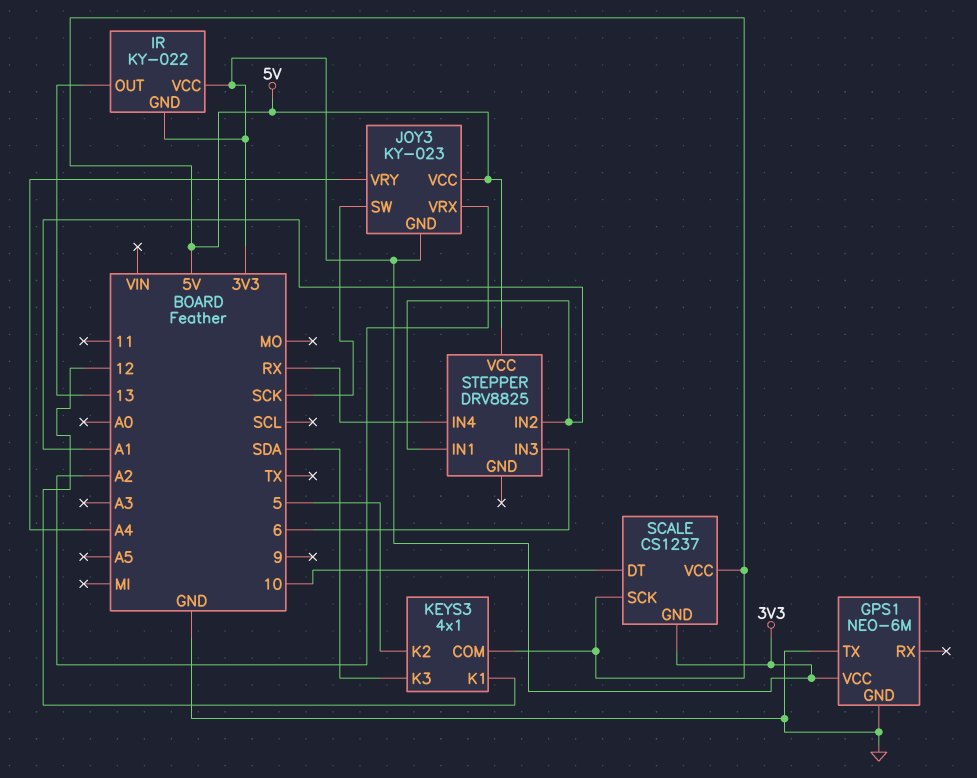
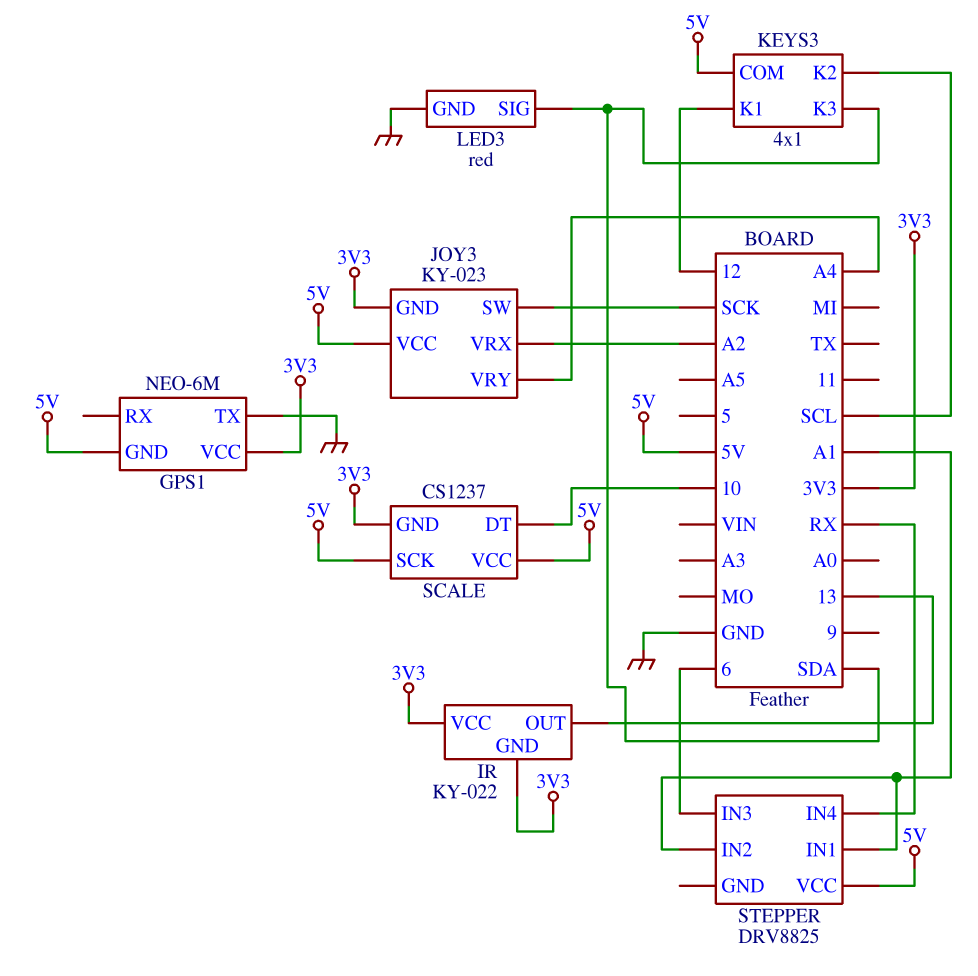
GPS1 pin GND: GND -> 5V
KEYS3 pin K2: 5 -> SCL
LED3: none -> red
LED3 pin GND: none -> GND
LED3 pin SIG: none -> SDA

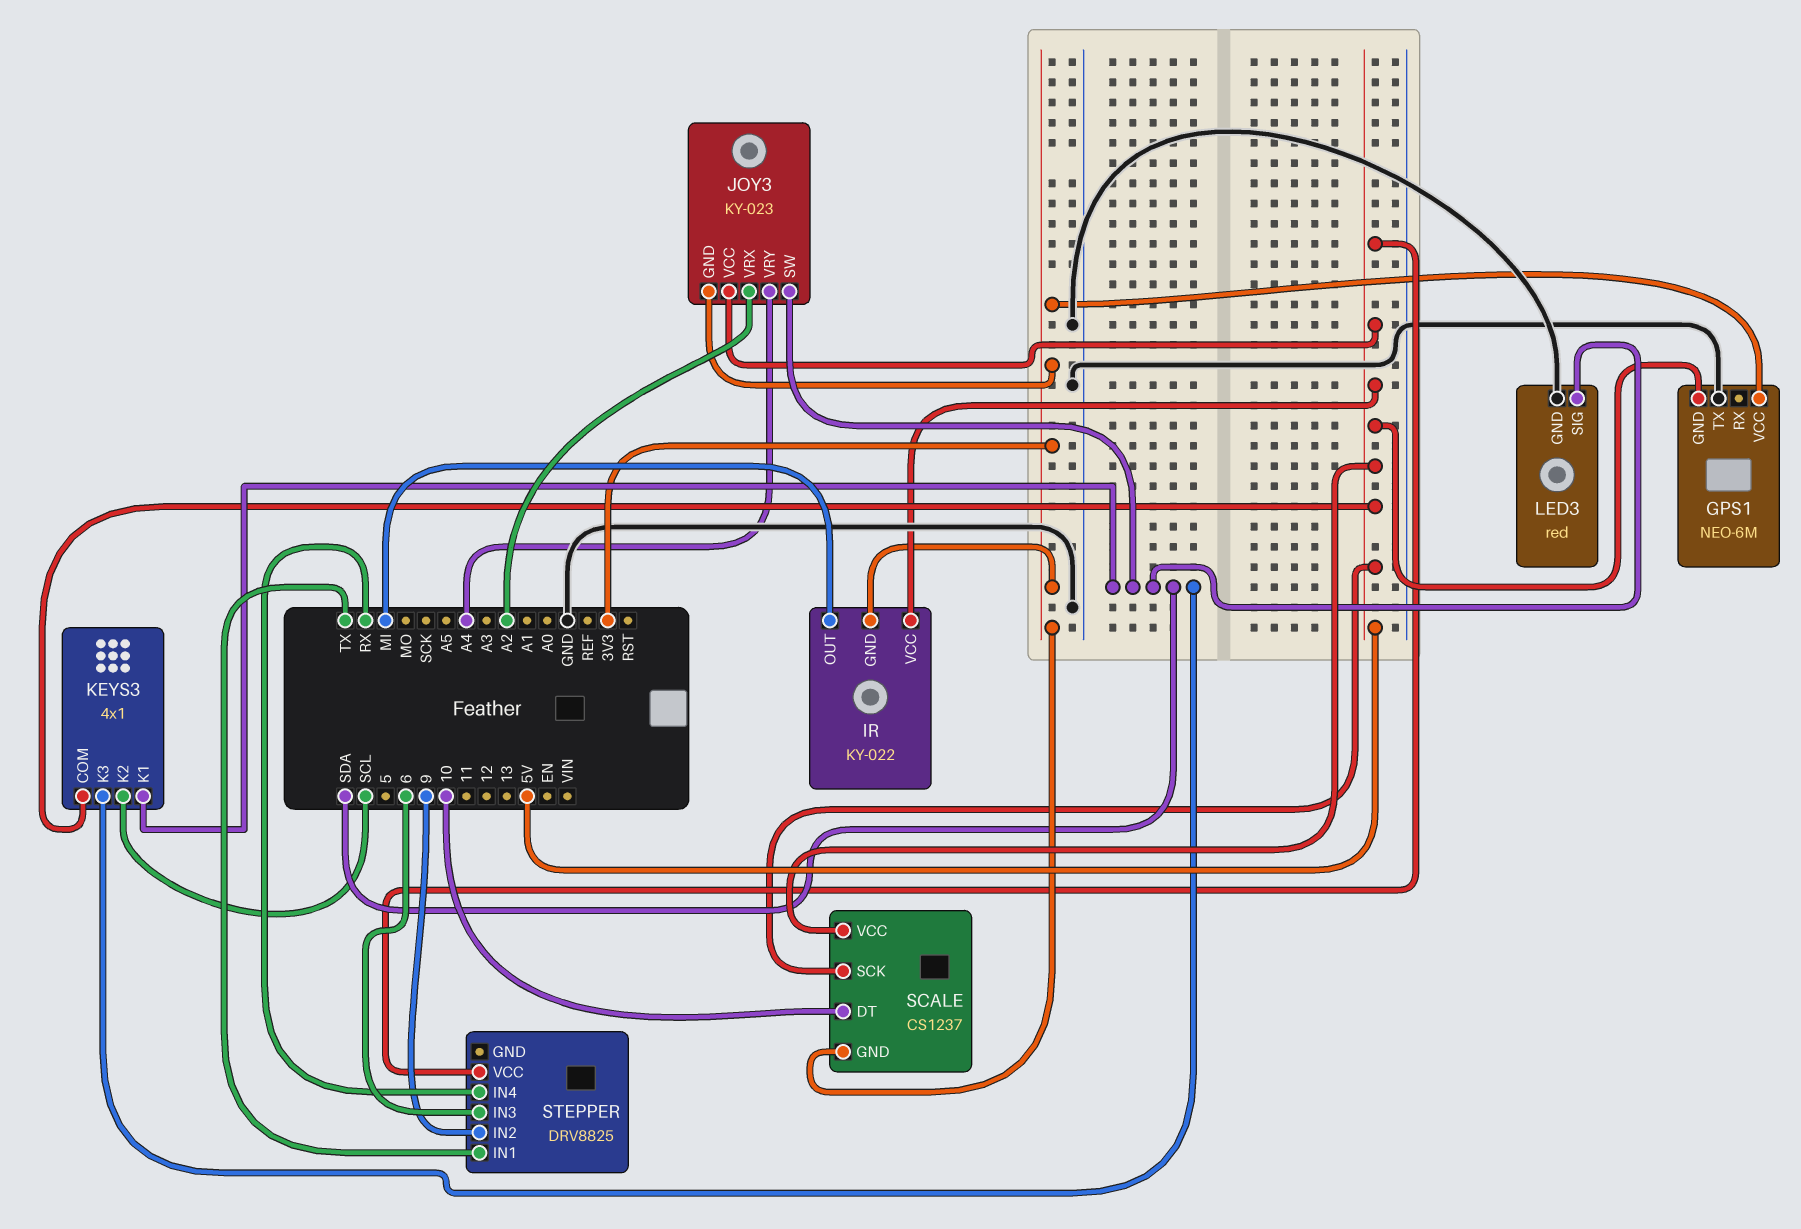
IR pin OUT: 13 -> MI
IR pin VCC: 3V3 -> 5V
JOY3 pin SW: SCK -> SDA
KEYS3 pin K1: 12 -> SDA
STEPPER pin IN1: A1 -> TX
STEPPER pin IN2: A1 -> 9

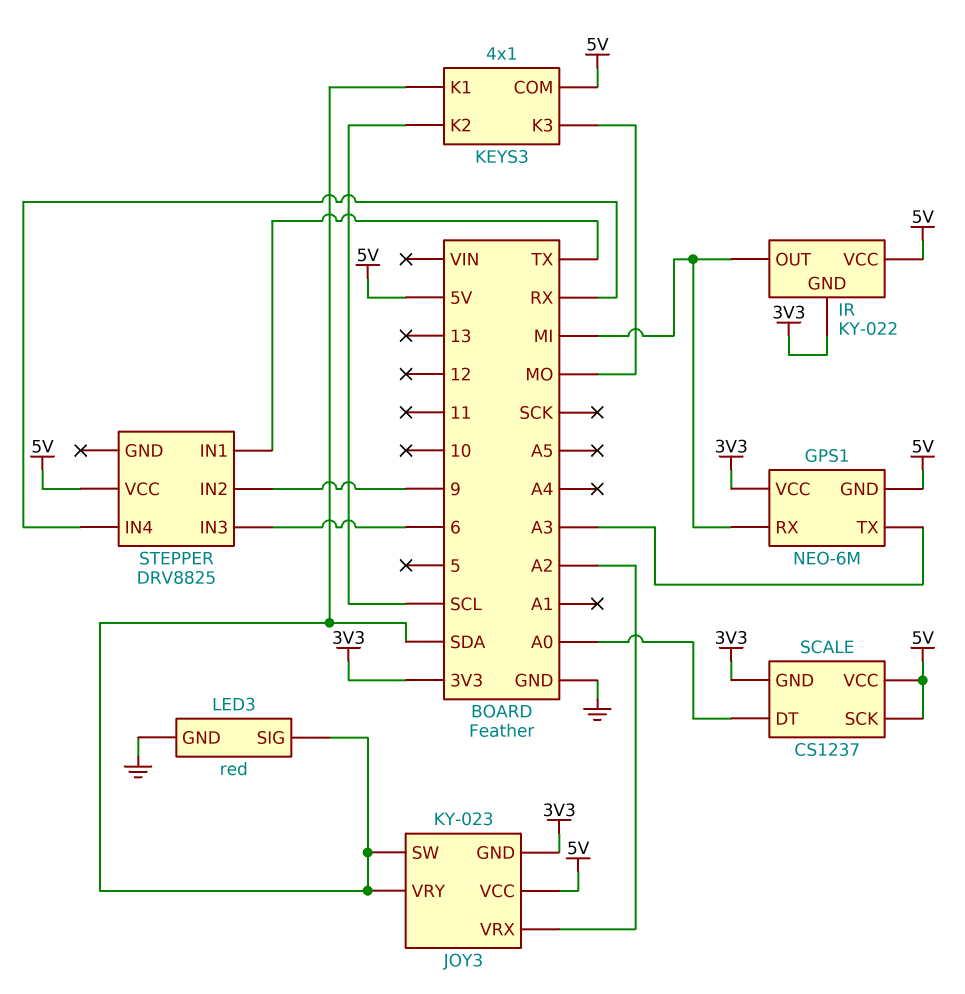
GPS1 pin RX: none -> MI
GPS1 pin TX: GND -> A3
JOY3 pin VRY: A4 -> SDA
KEYS3 pin K3: SDA -> MO
SCALE pin DT: 10 -> A0

